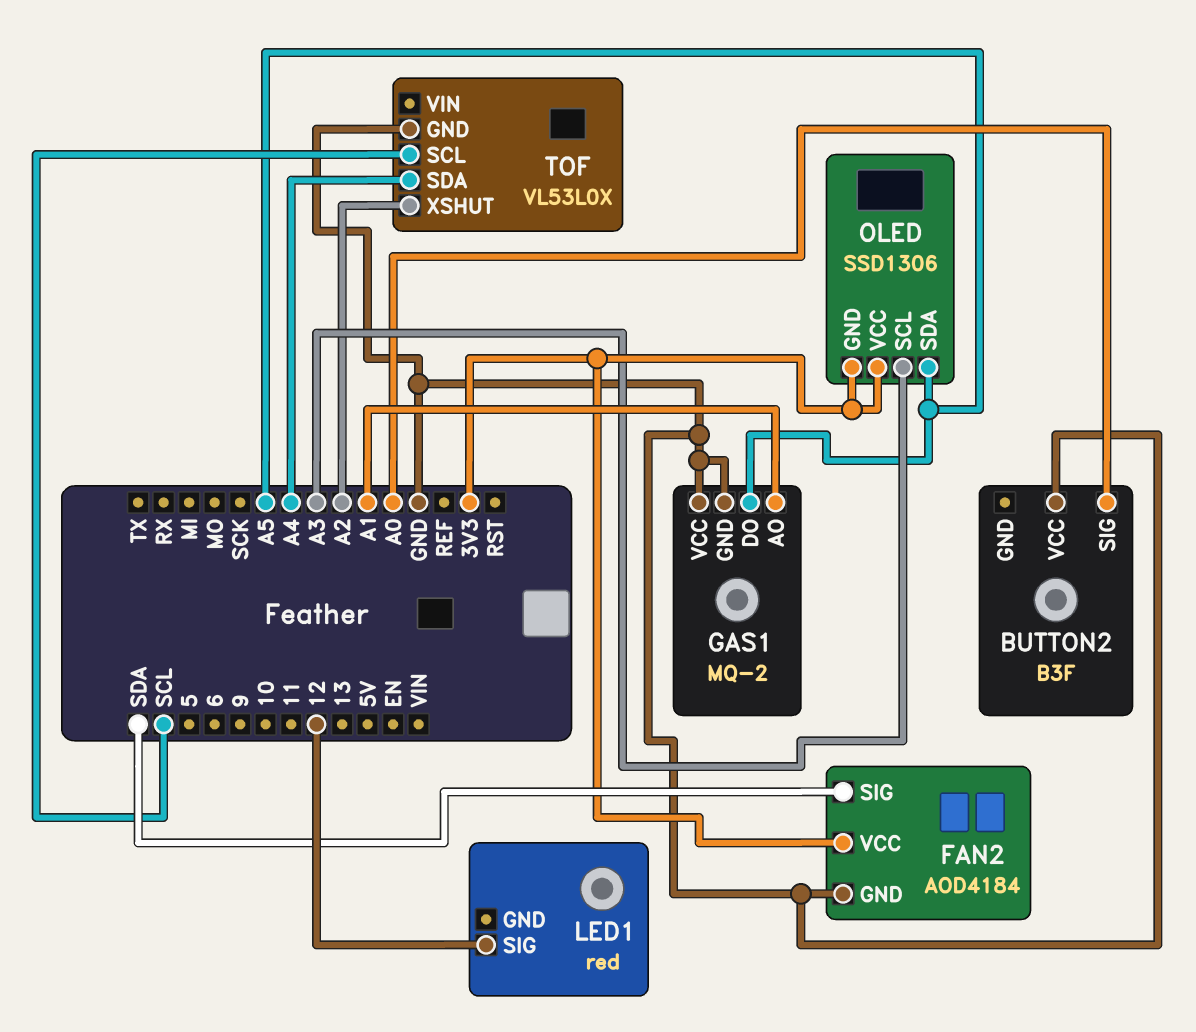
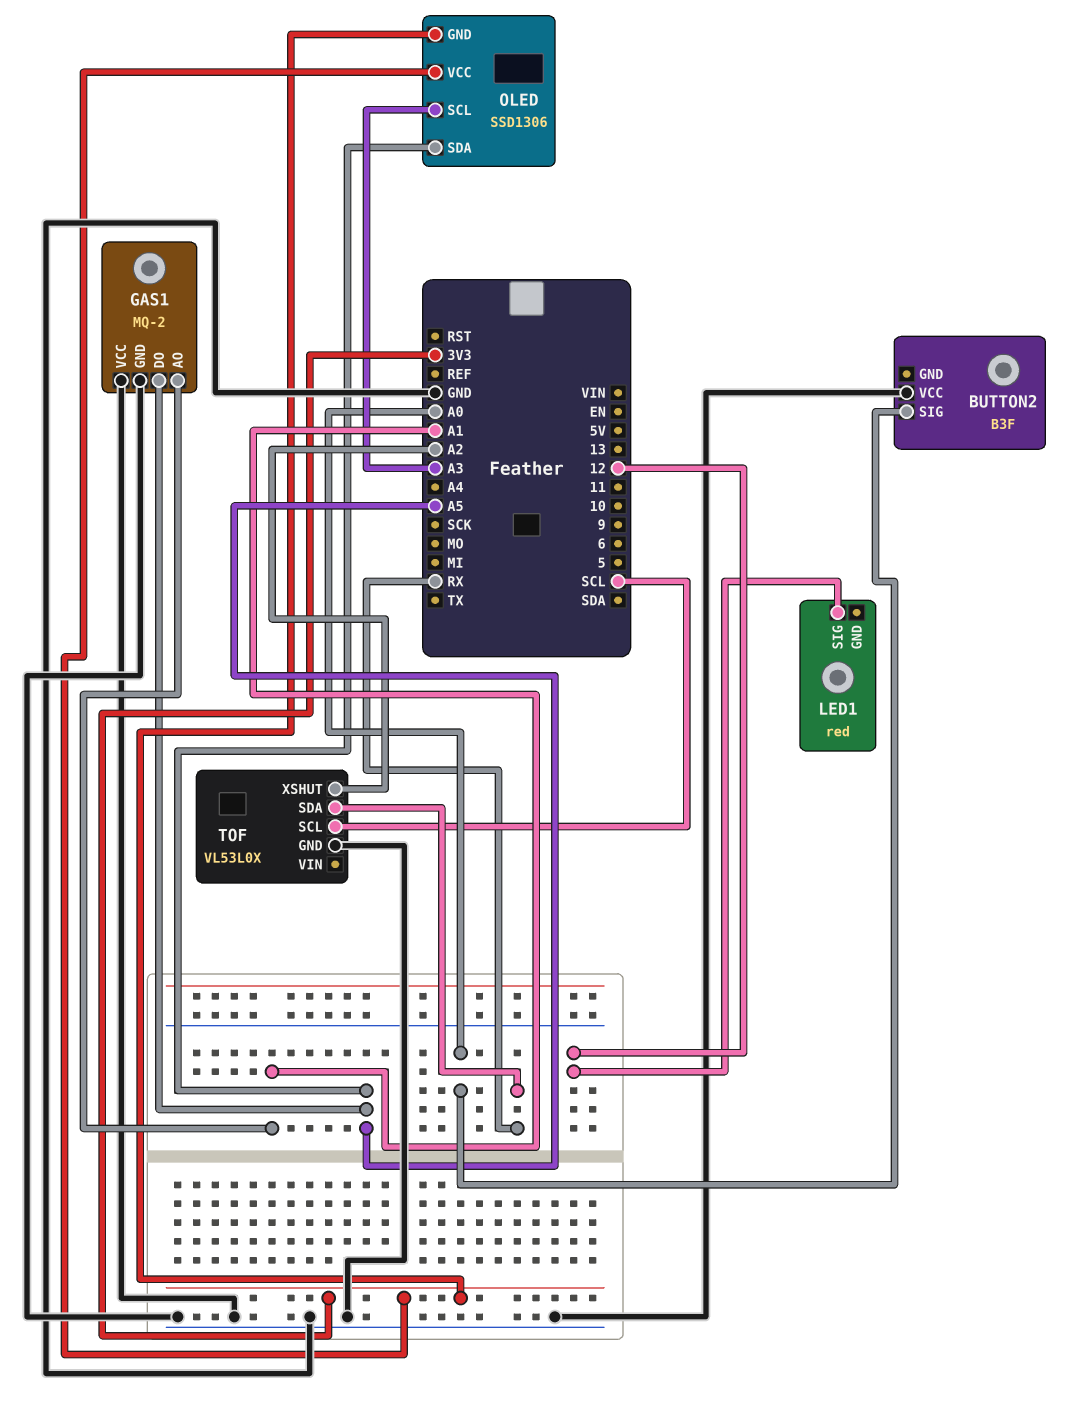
FAN2: AOD4184 -> none
FAN2 pin GND: GND -> none
FAN2 pin SIG: SDA -> none
FAN2 pin VCC: 3V3 -> none
TOF pin SDA: A4 -> RX

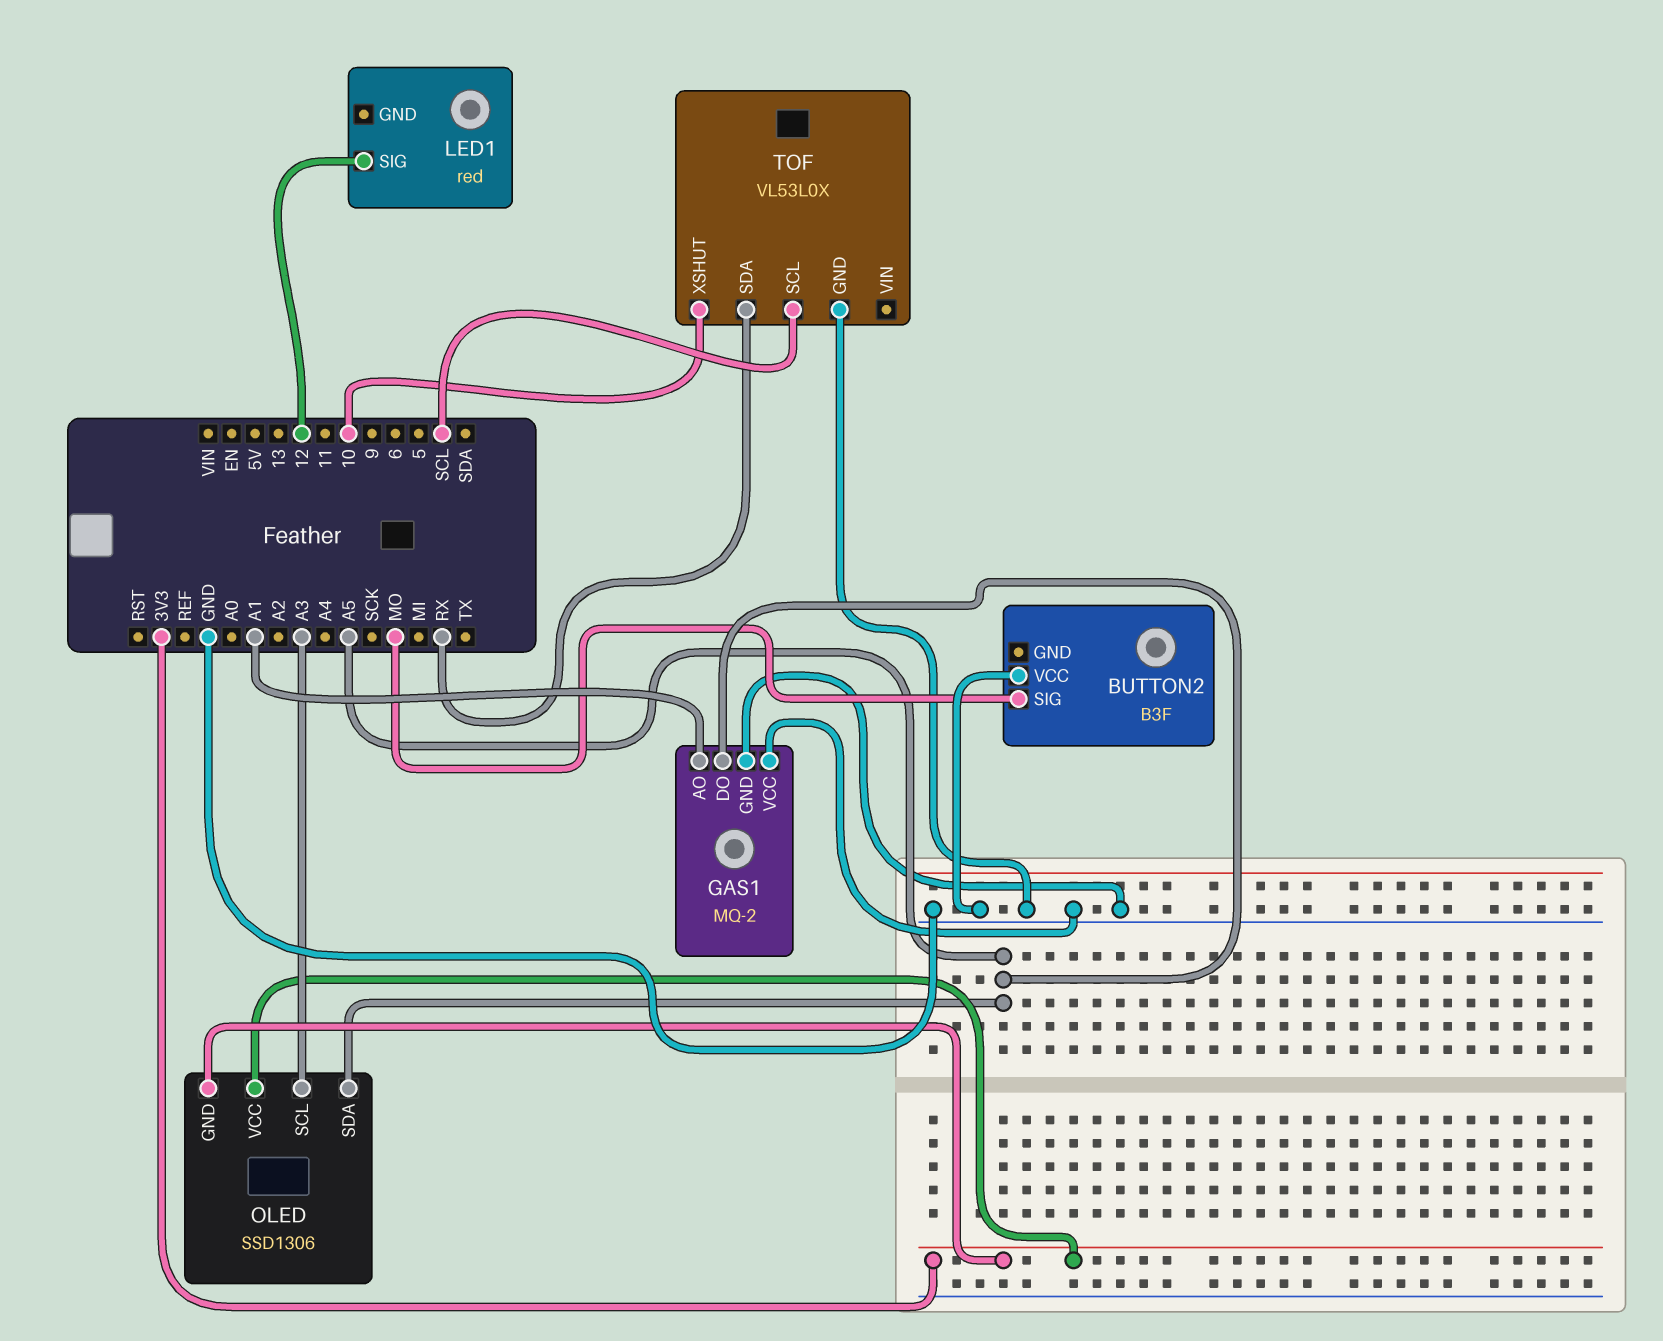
BUTTON2 pin SIG: A0 -> MO
TOF pin XSHUT: A2 -> 10

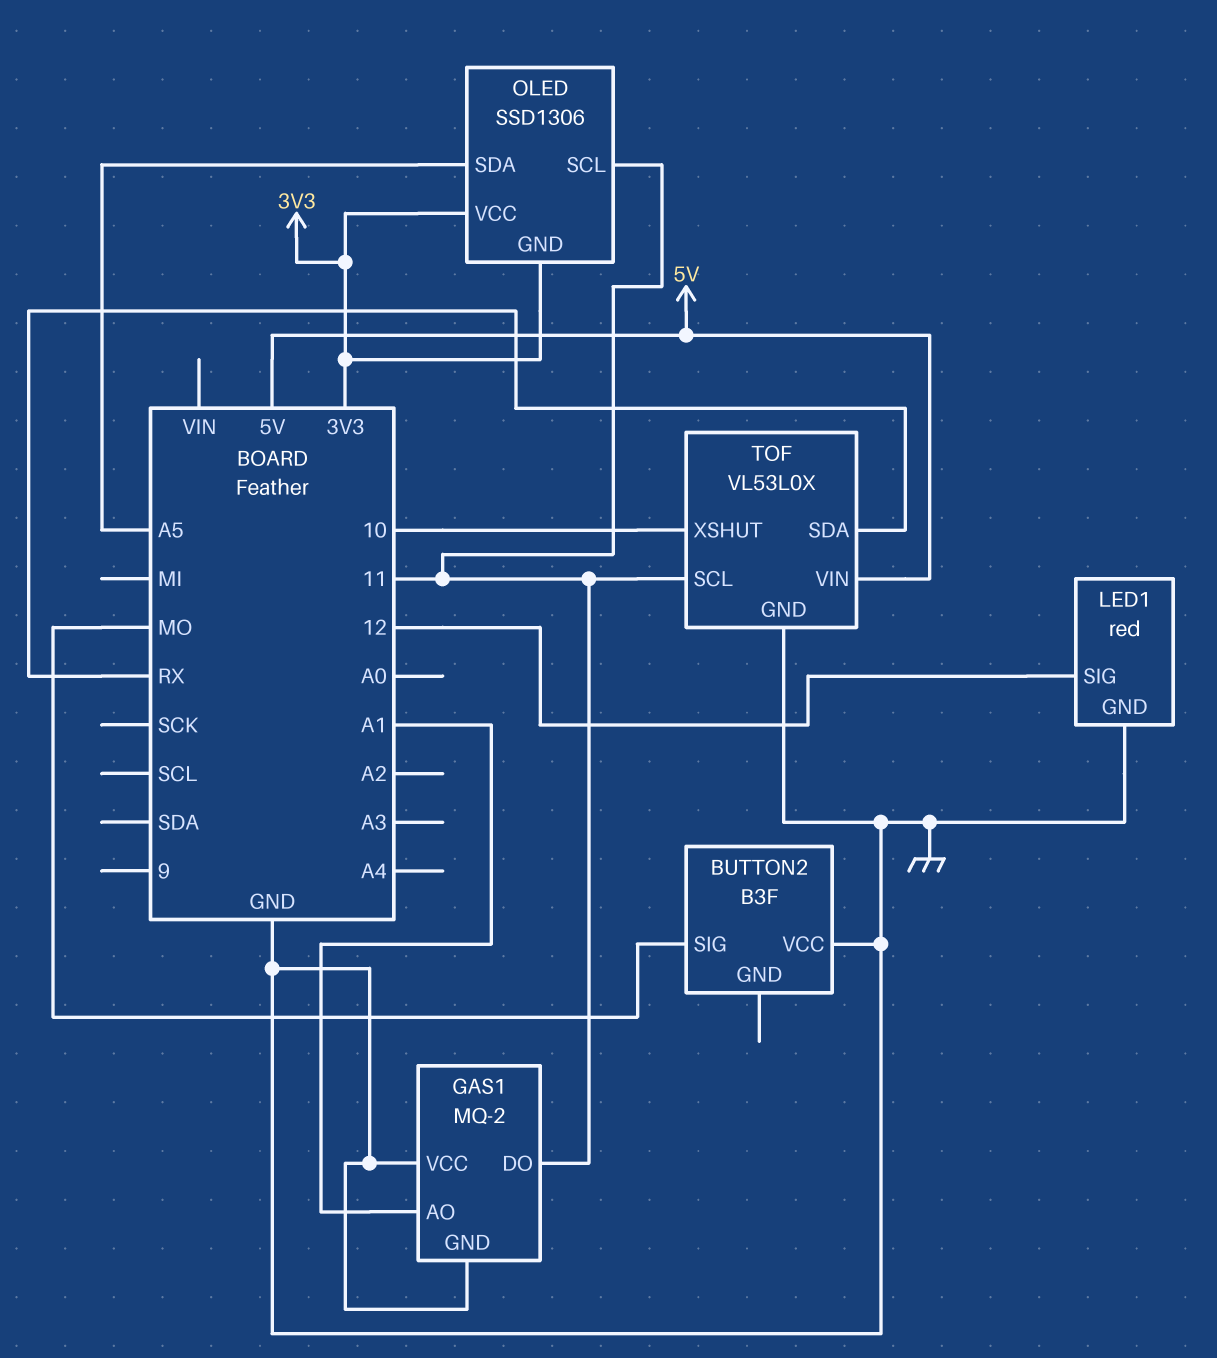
GAS1 pin DO: A5 -> 11
LED1 pin GND: none -> GND
OLED pin SCL: A3 -> 11
TOF pin SCL: SCL -> 11
TOF pin VIN: none -> 5V

